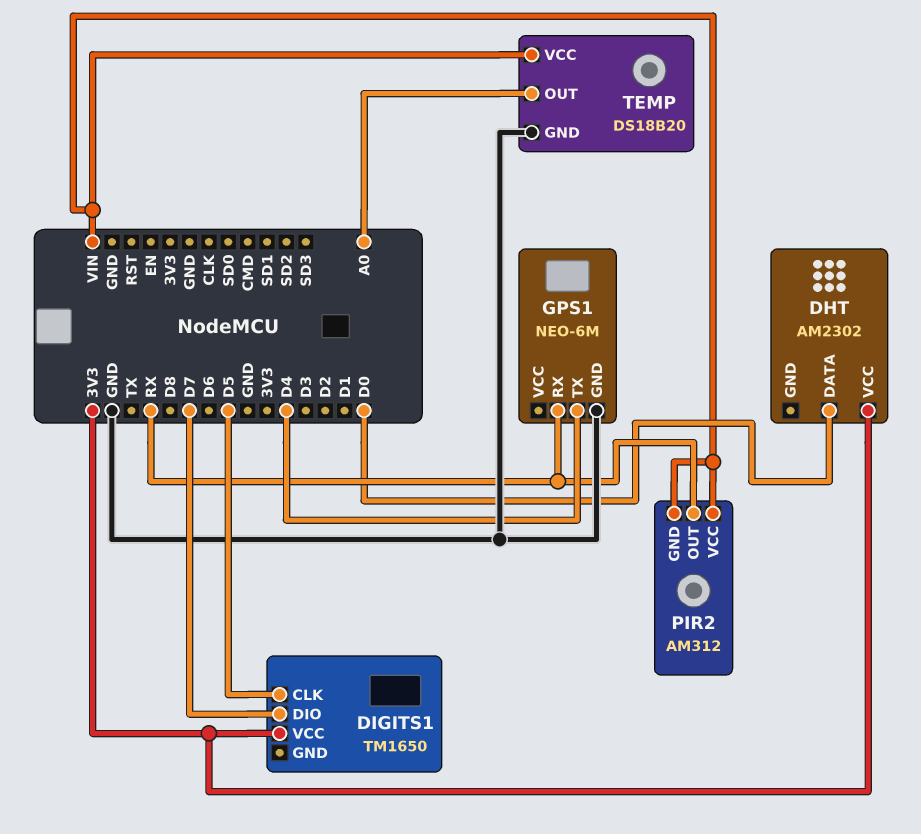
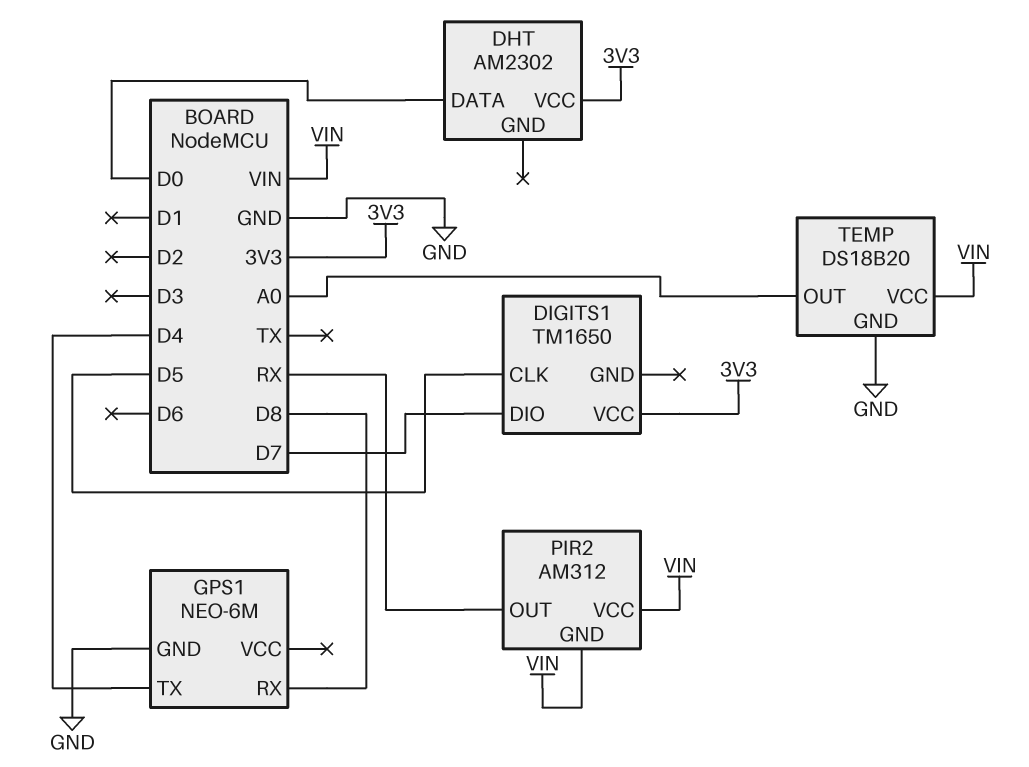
GPS1 pin RX: RX -> D8

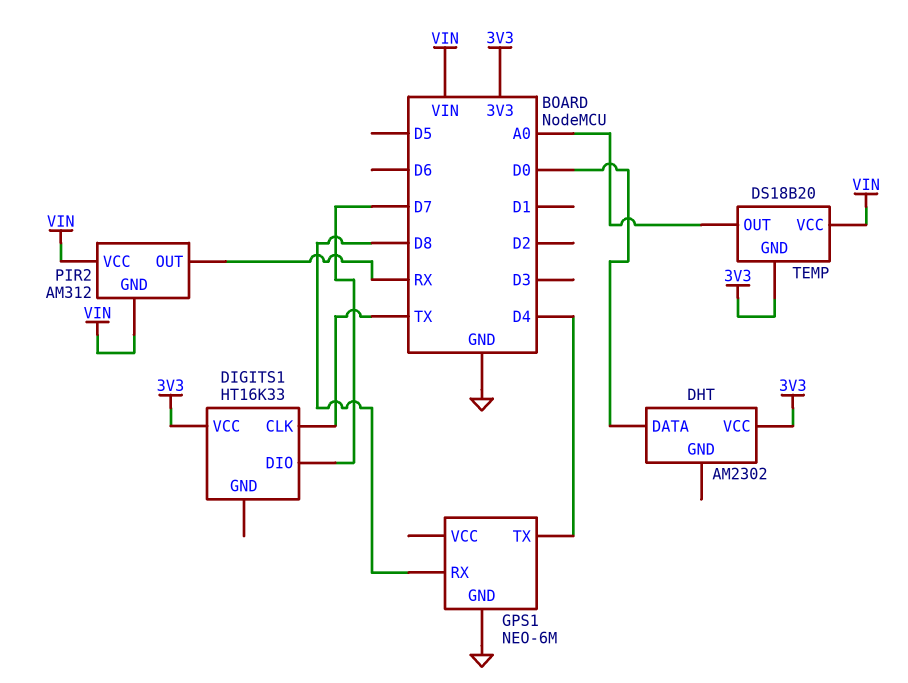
DIGITS1: TM1650 -> HT16K33
DIGITS1 pin CLK: D5 -> TX
TEMP pin GND: GND -> 3V3

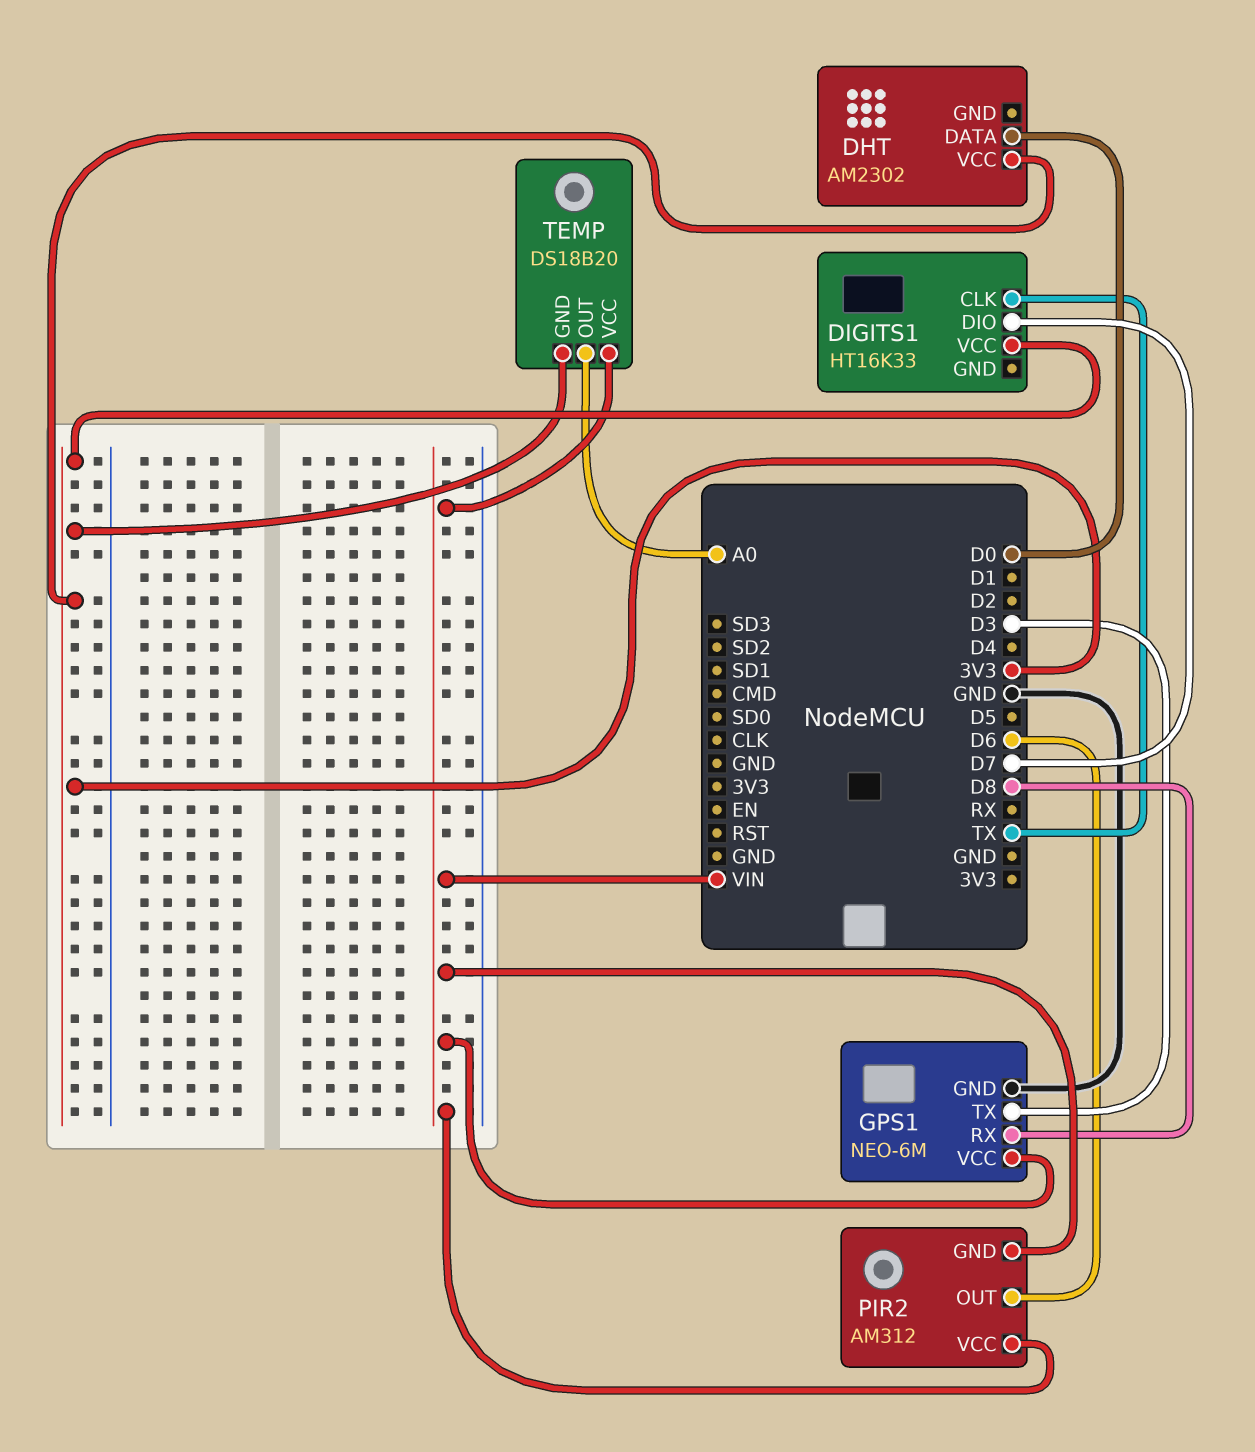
GPS1 pin TX: D4 -> D3
GPS1 pin VCC: none -> VIN
PIR2 pin OUT: RX -> D6

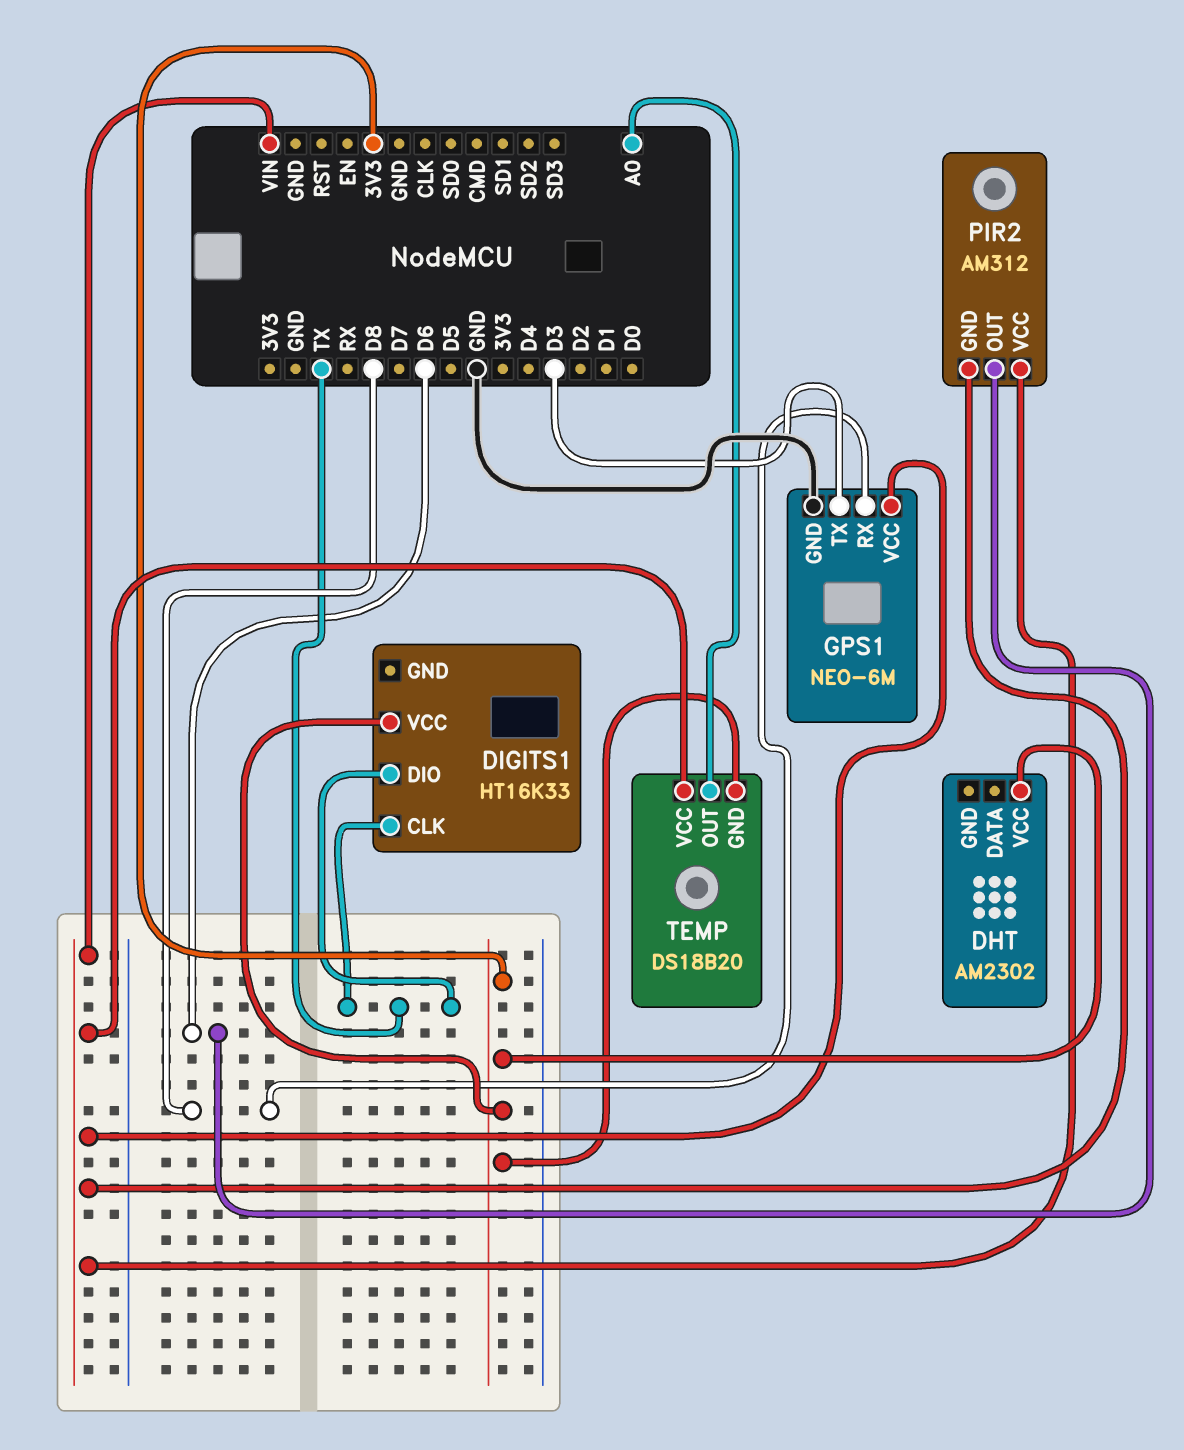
DHT pin DATA: D0 -> none
DIGITS1 pin DIO: D7 -> TX

